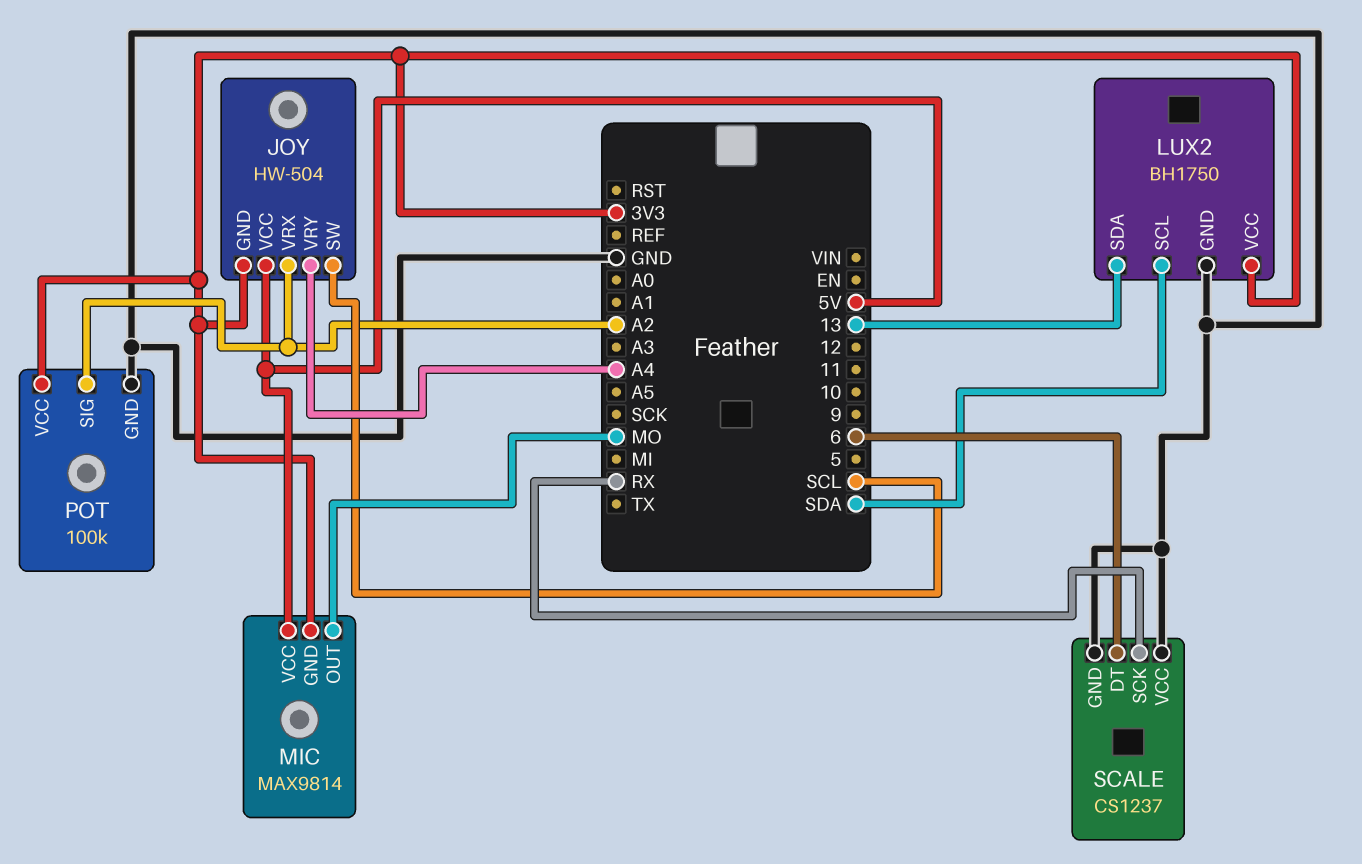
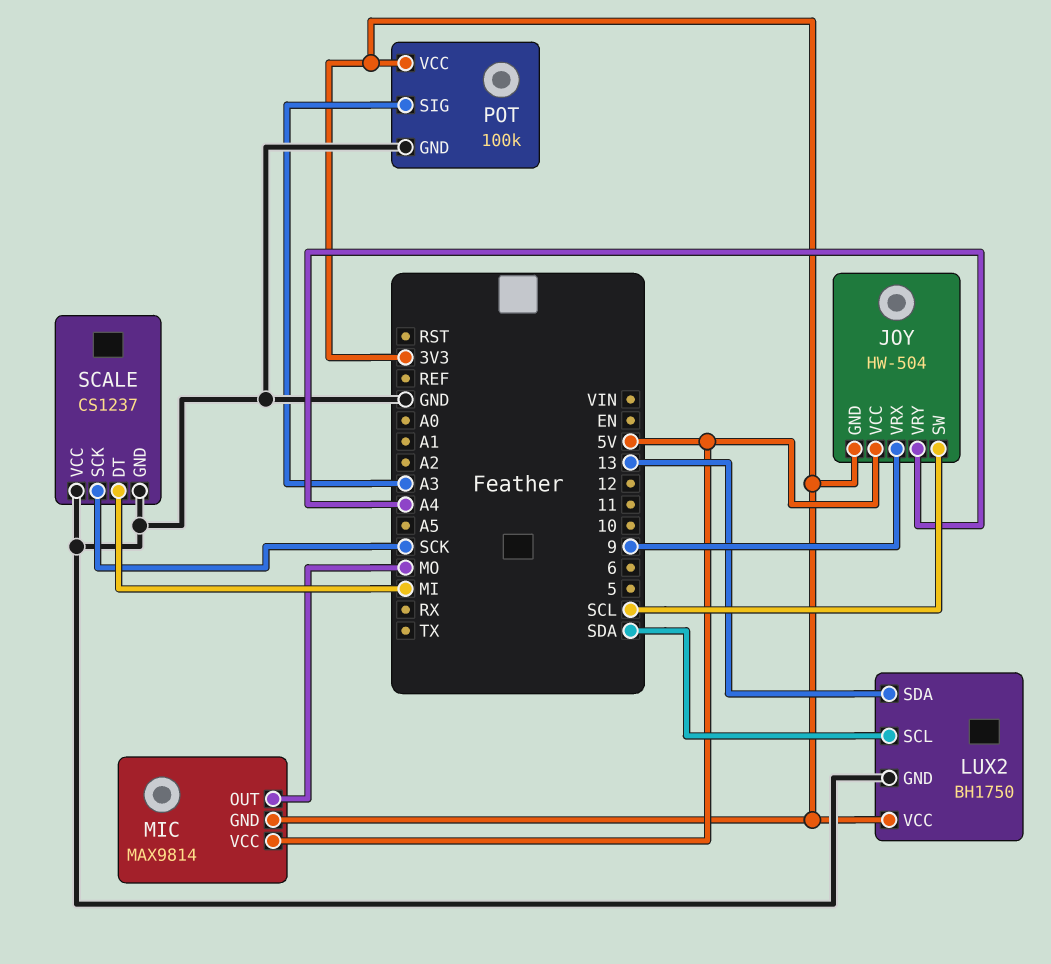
JOY pin VRX: A2 -> 9
POT pin SIG: A2 -> A3
SCALE pin DT: 6 -> MI
SCALE pin SCK: RX -> SCK

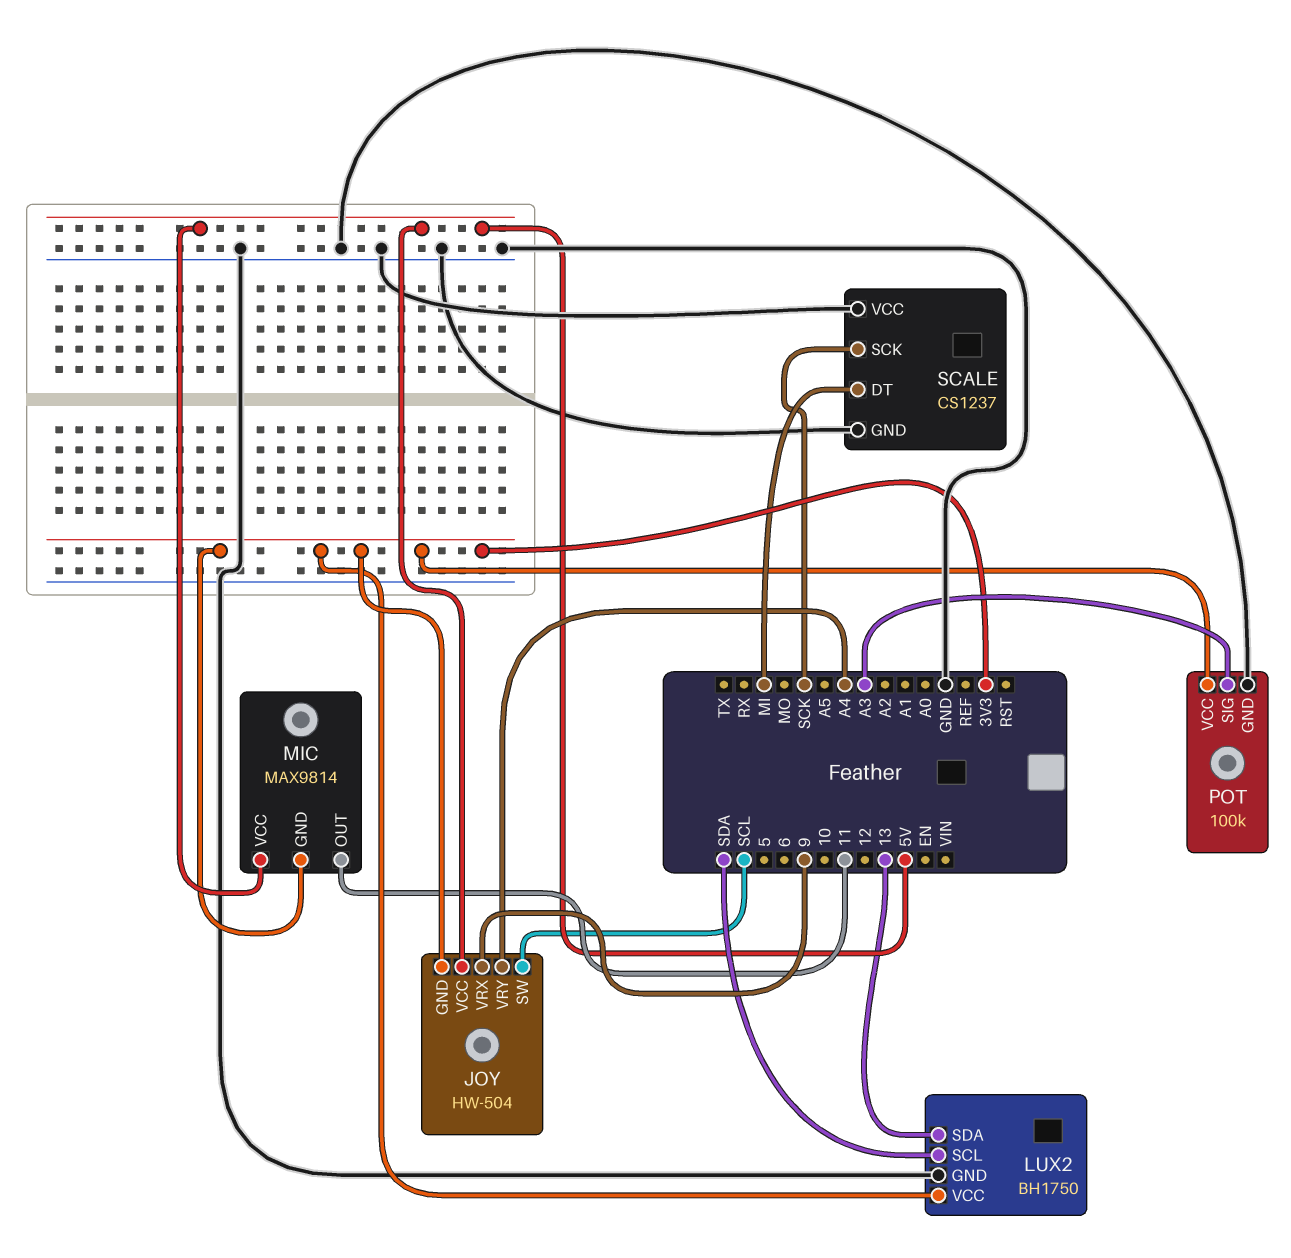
MIC pin OUT: MO -> 11

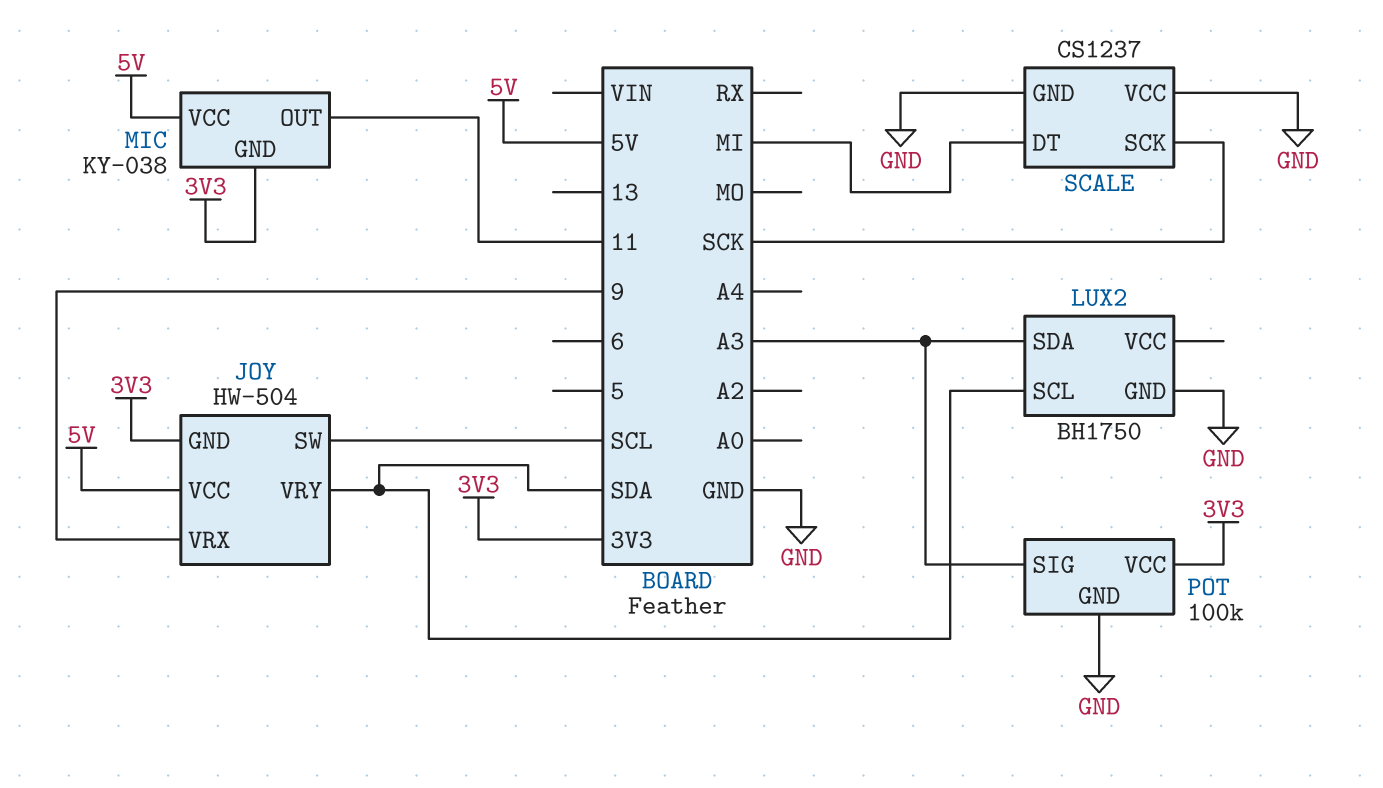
JOY pin VRY: A4 -> SDA
LUX2 pin SDA: 13 -> A3
LUX2 pin VCC: 3V3 -> none
MIC: MAX9814 -> KY-038

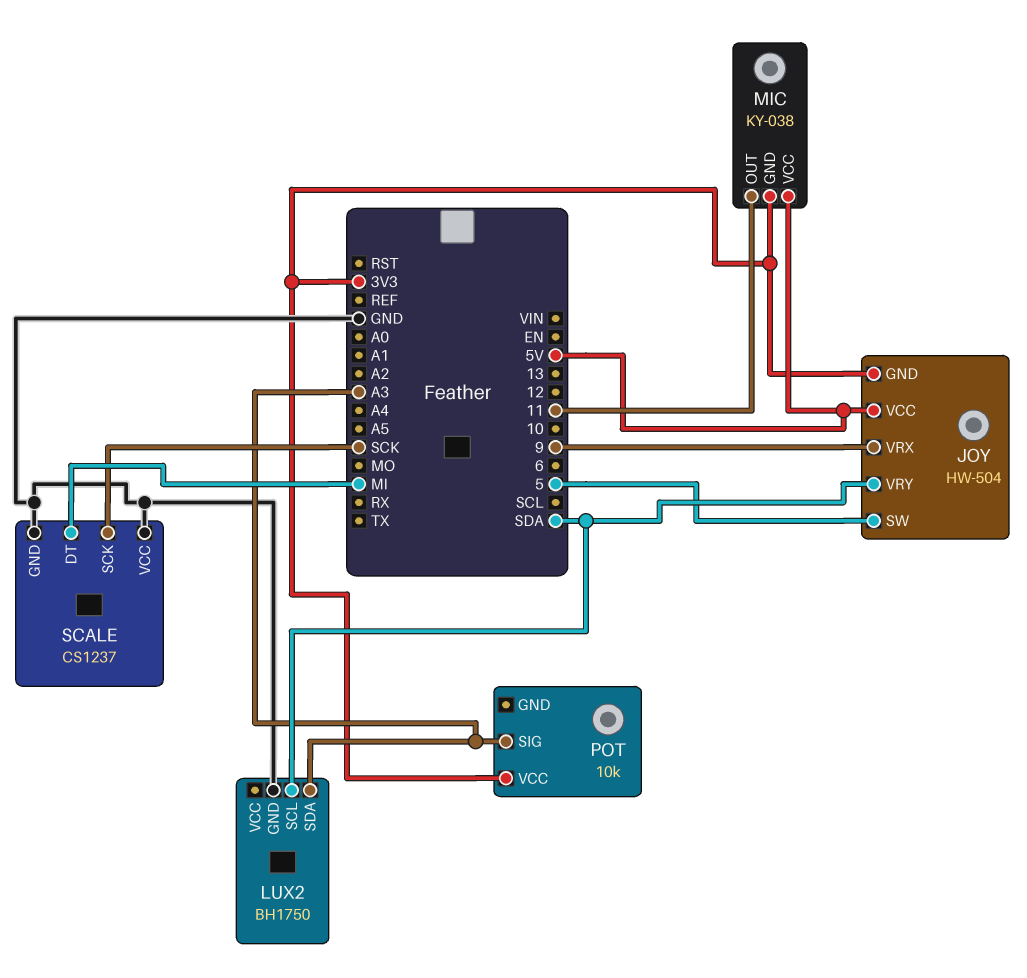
JOY pin SW: SCL -> 5
POT: 100k -> 10k
POT pin GND: GND -> none

